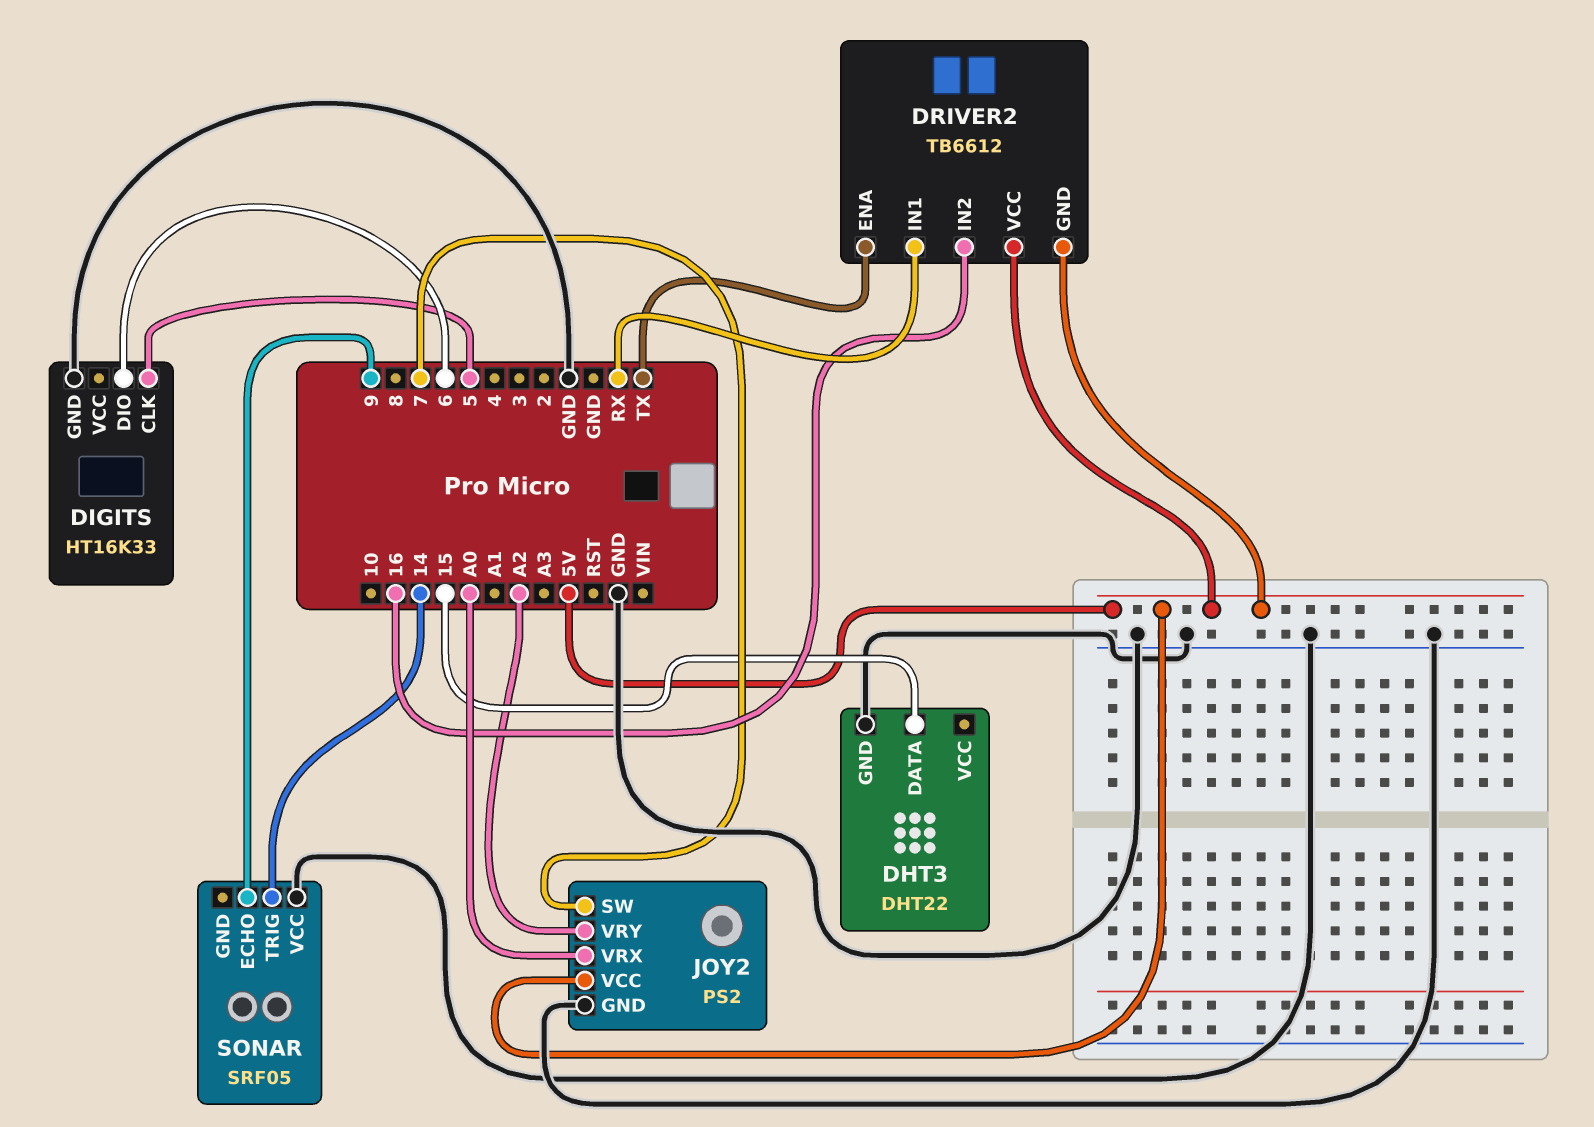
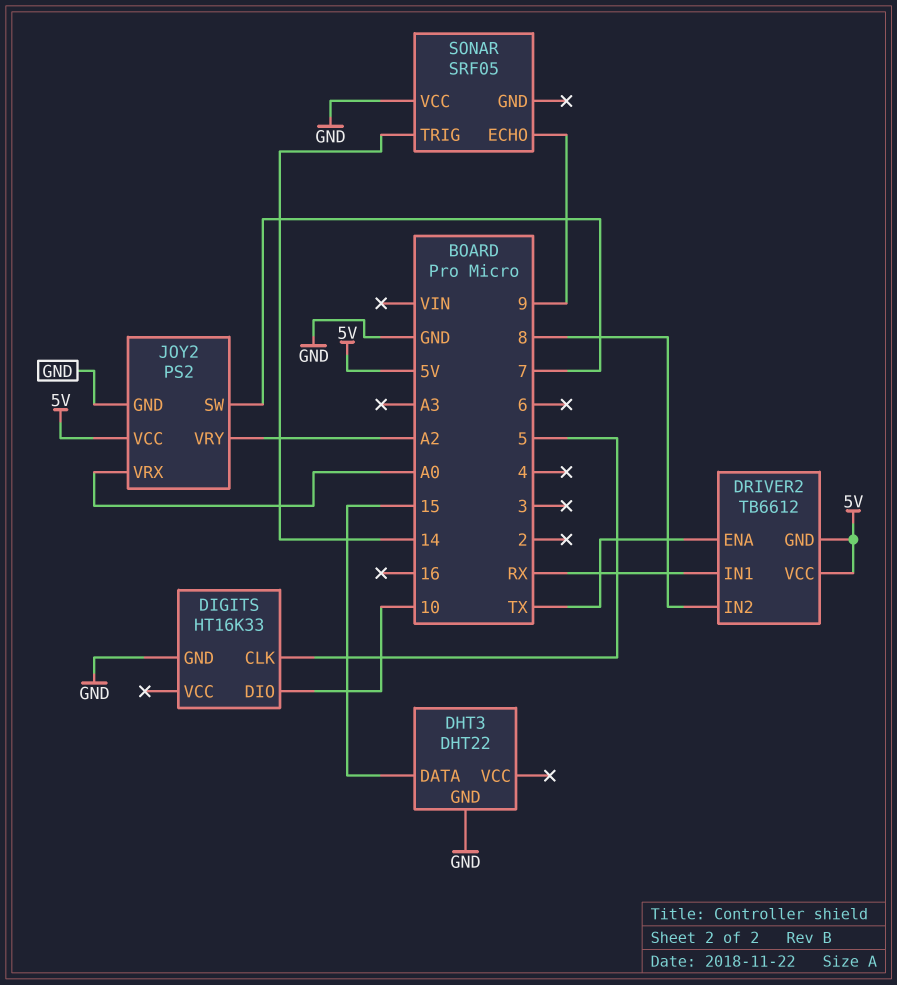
DIGITS pin DIO: 6 -> 10
DRIVER2 pin IN2: 16 -> 8

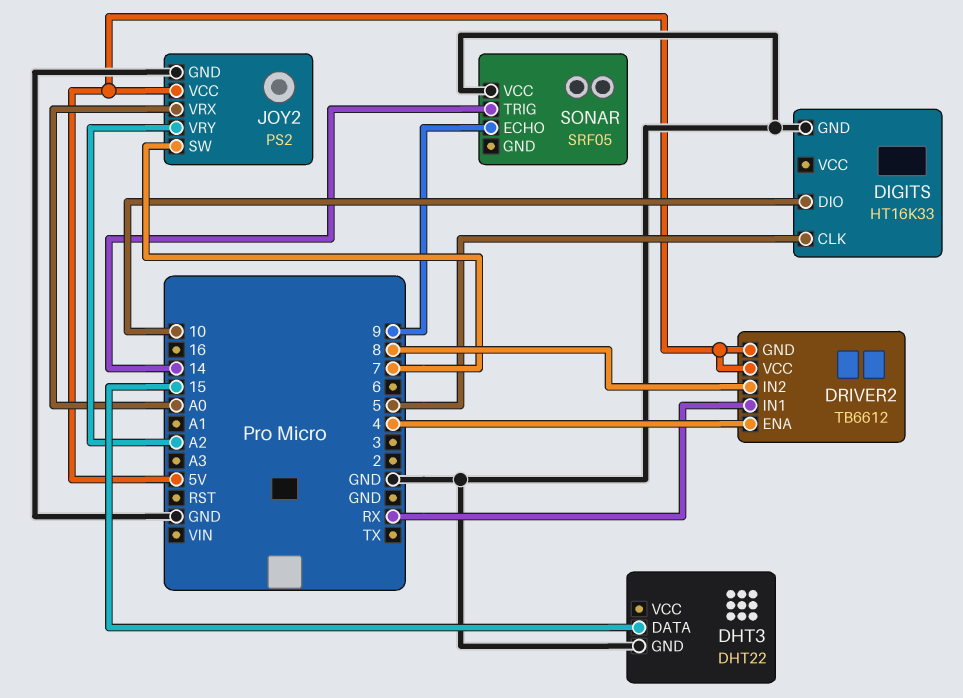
DRIVER2 pin ENA: TX -> 4

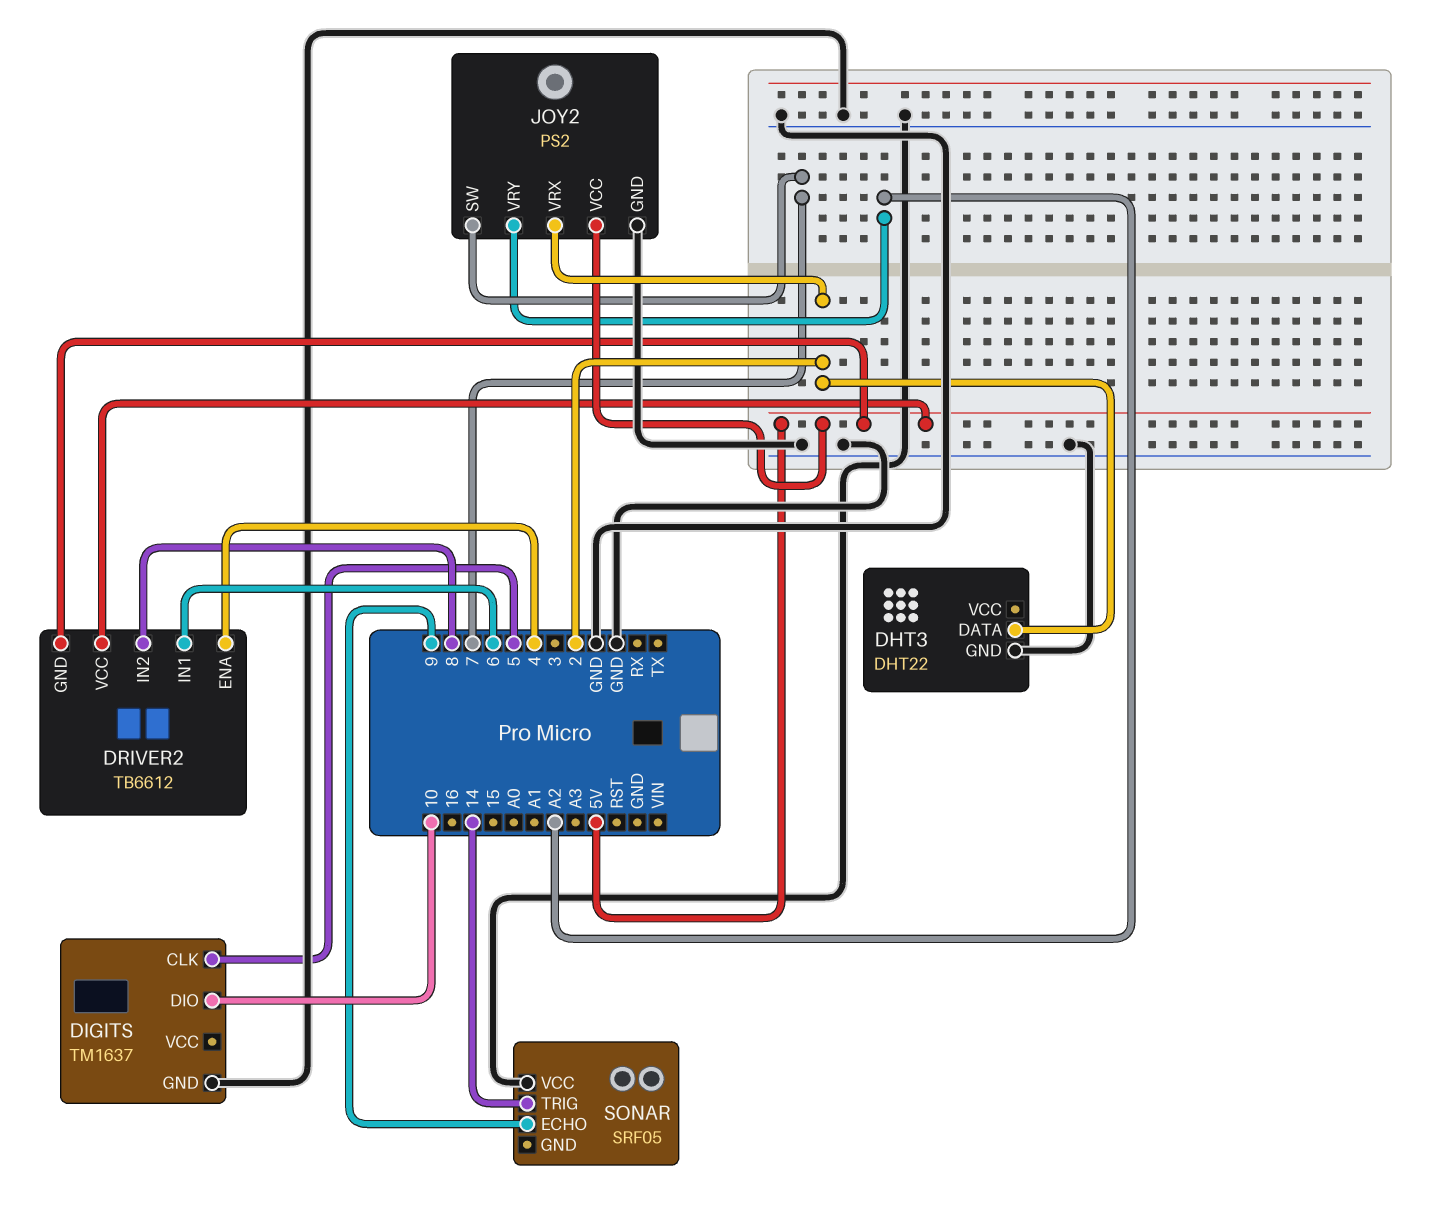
DHT3 pin DATA: 15 -> 2
DIGITS: HT16K33 -> TM1637
DRIVER2 pin IN1: RX -> 6
JOY2 pin VRX: A0 -> 2

